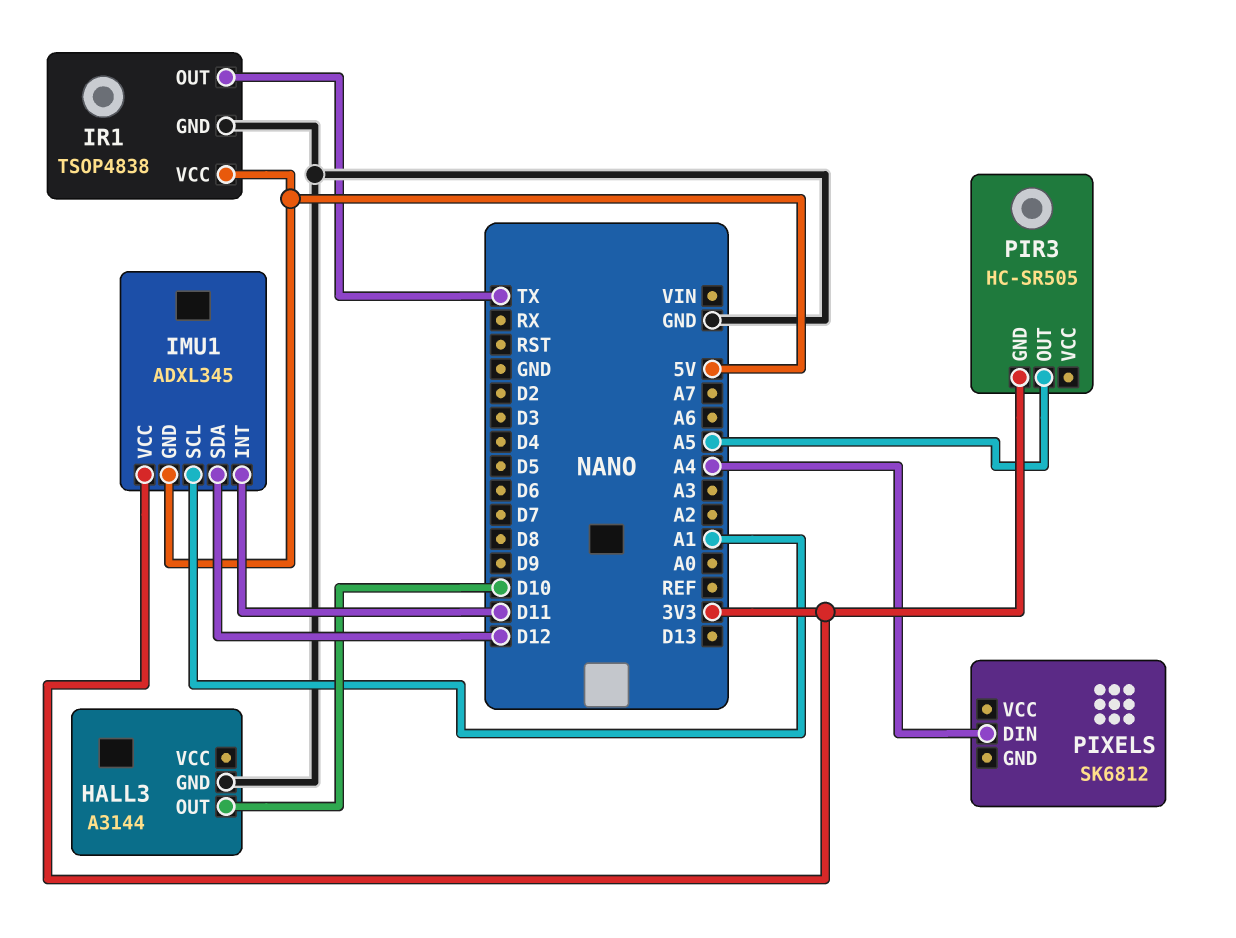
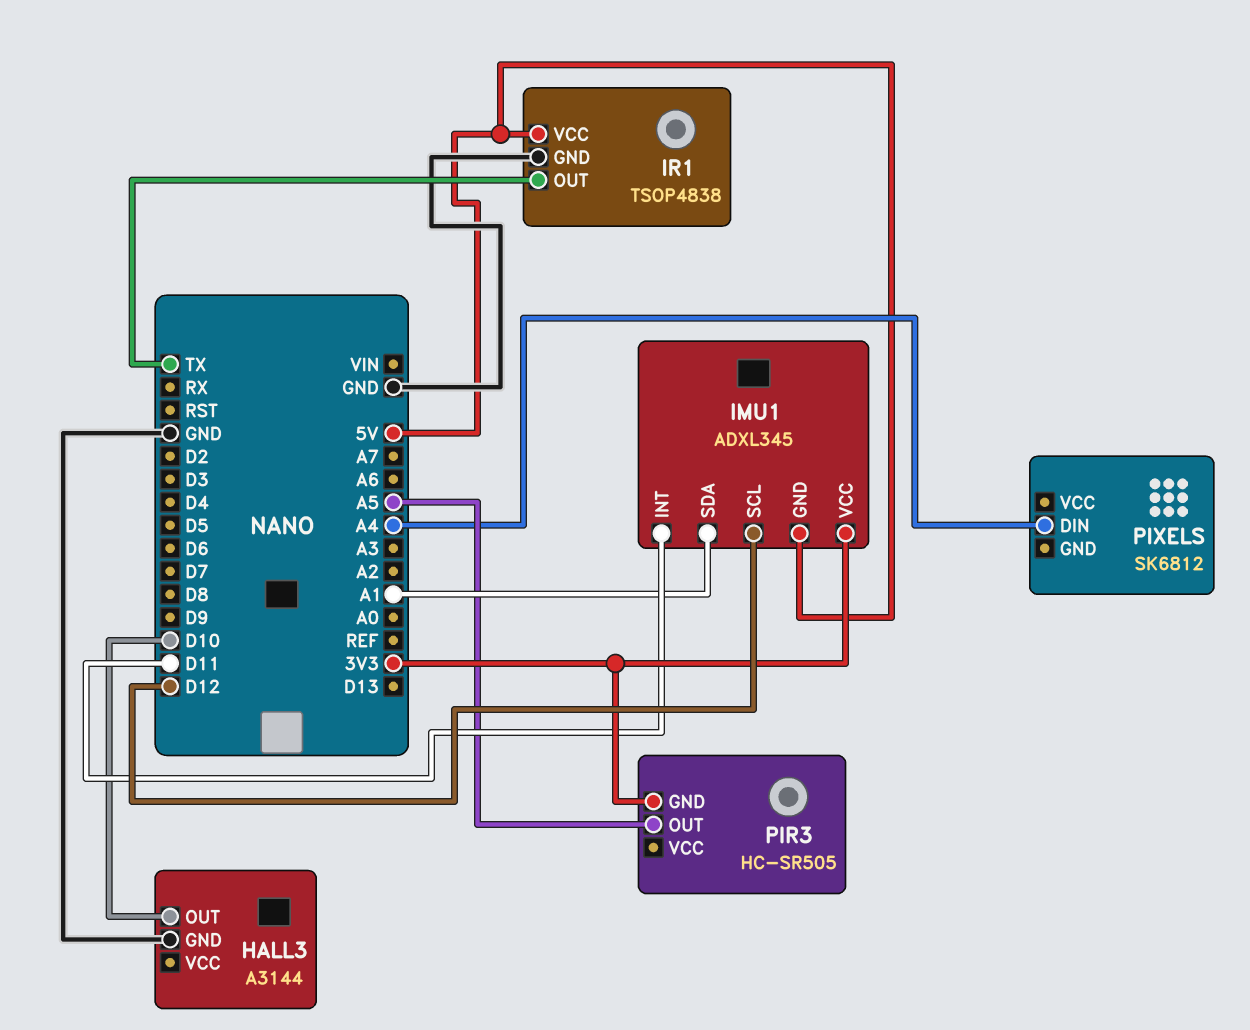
IMU1 pin SCL: A1 -> D12
IMU1 pin SDA: D12 -> A1

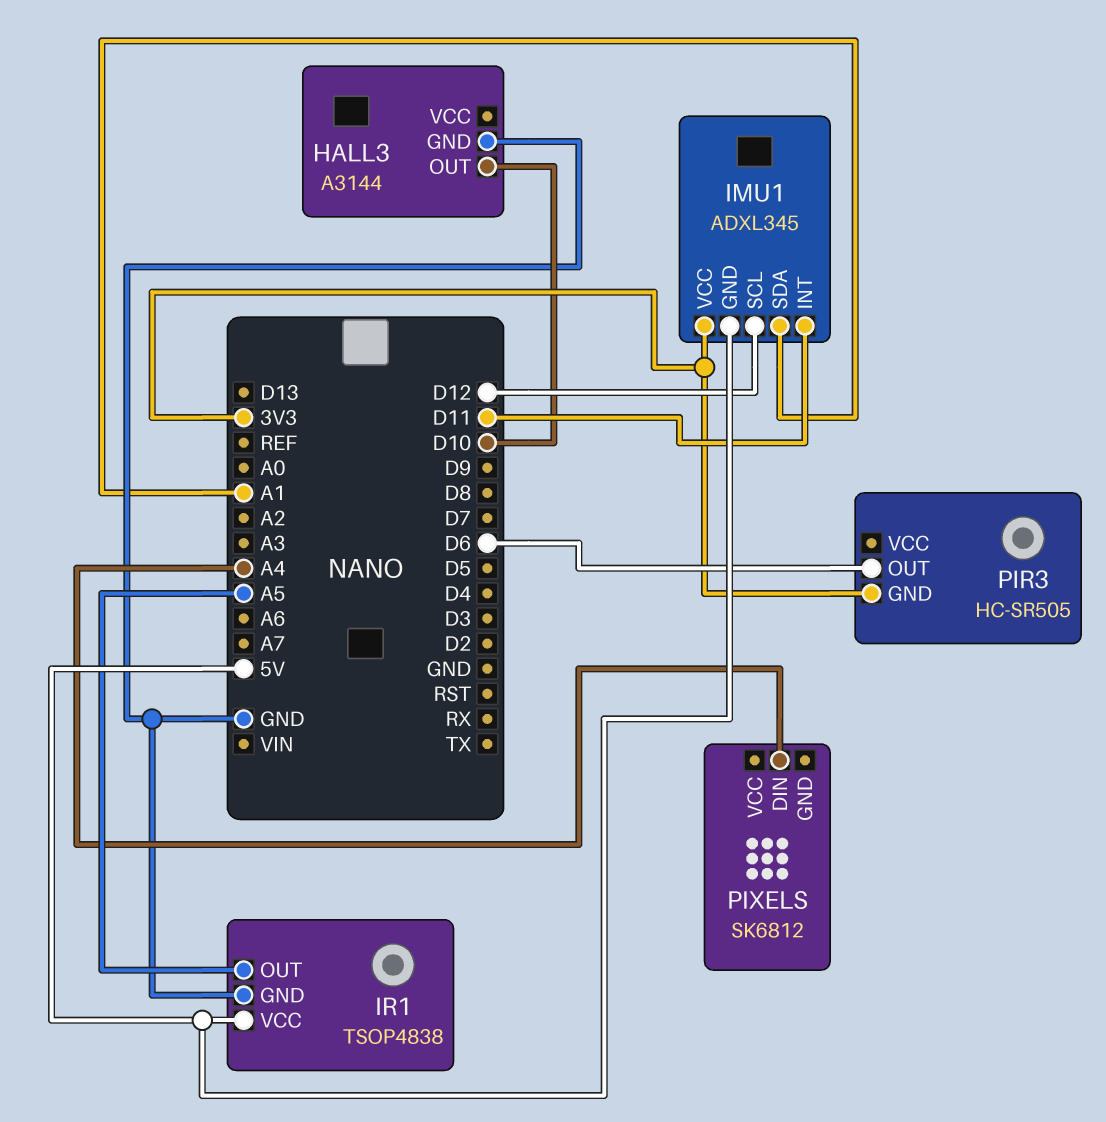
IR1 pin OUT: TX -> A5
PIR3 pin OUT: A5 -> D6

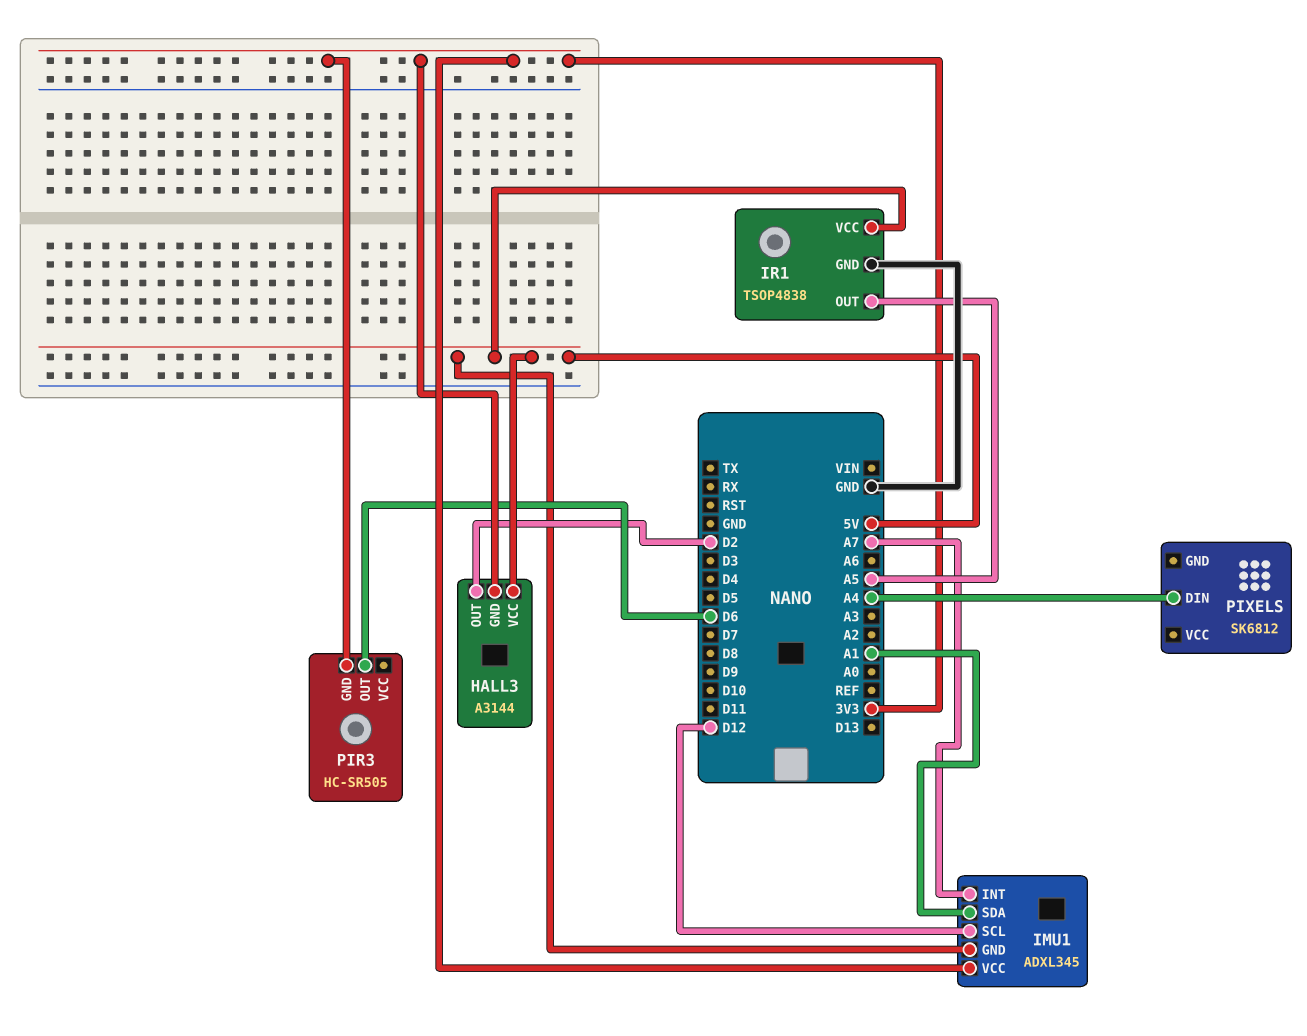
HALL3 pin GND: GND -> 3V3
HALL3 pin OUT: D10 -> D2
HALL3 pin VCC: none -> 5V
IMU1 pin INT: D11 -> A7

